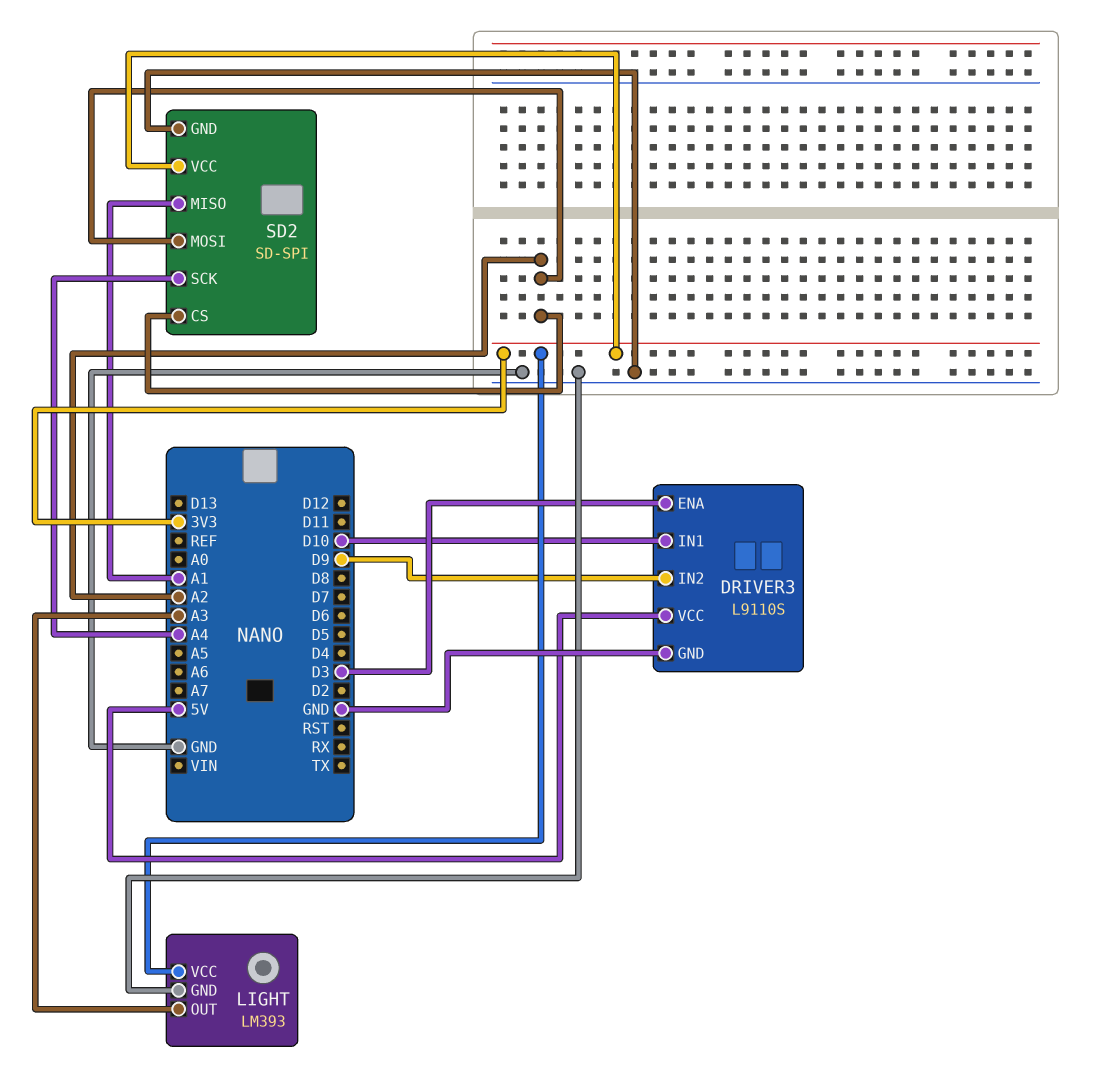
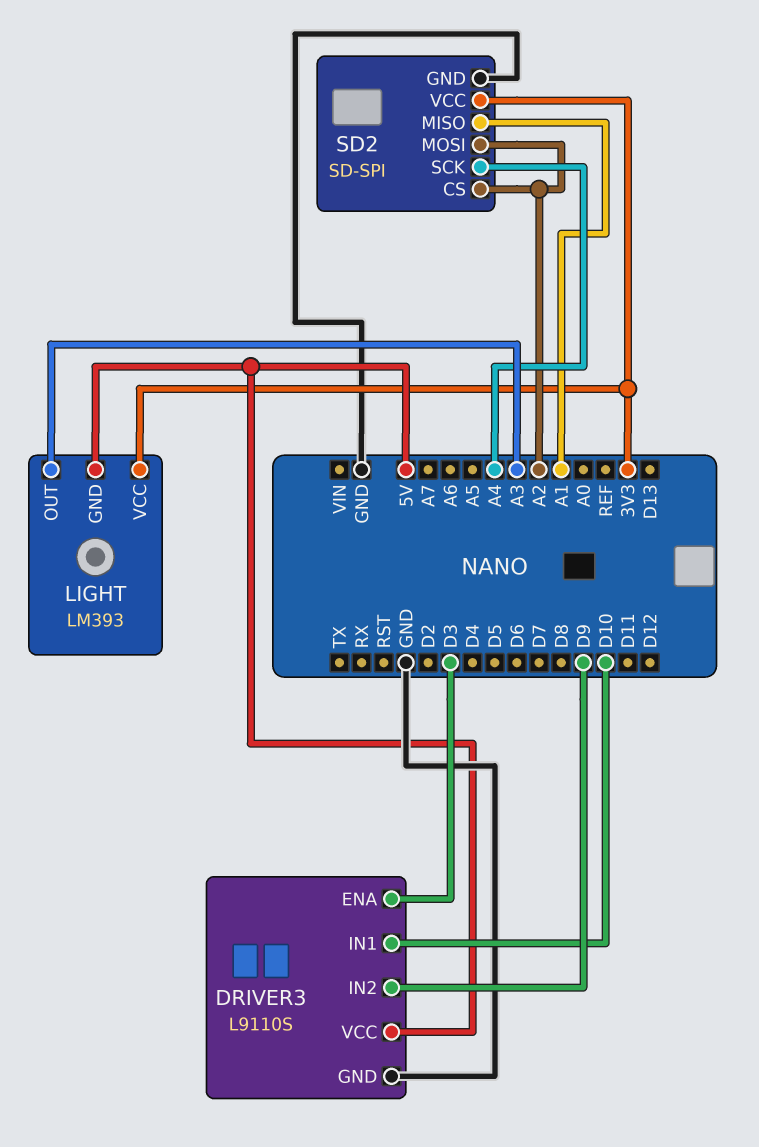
LIGHT pin GND: GND -> 5V

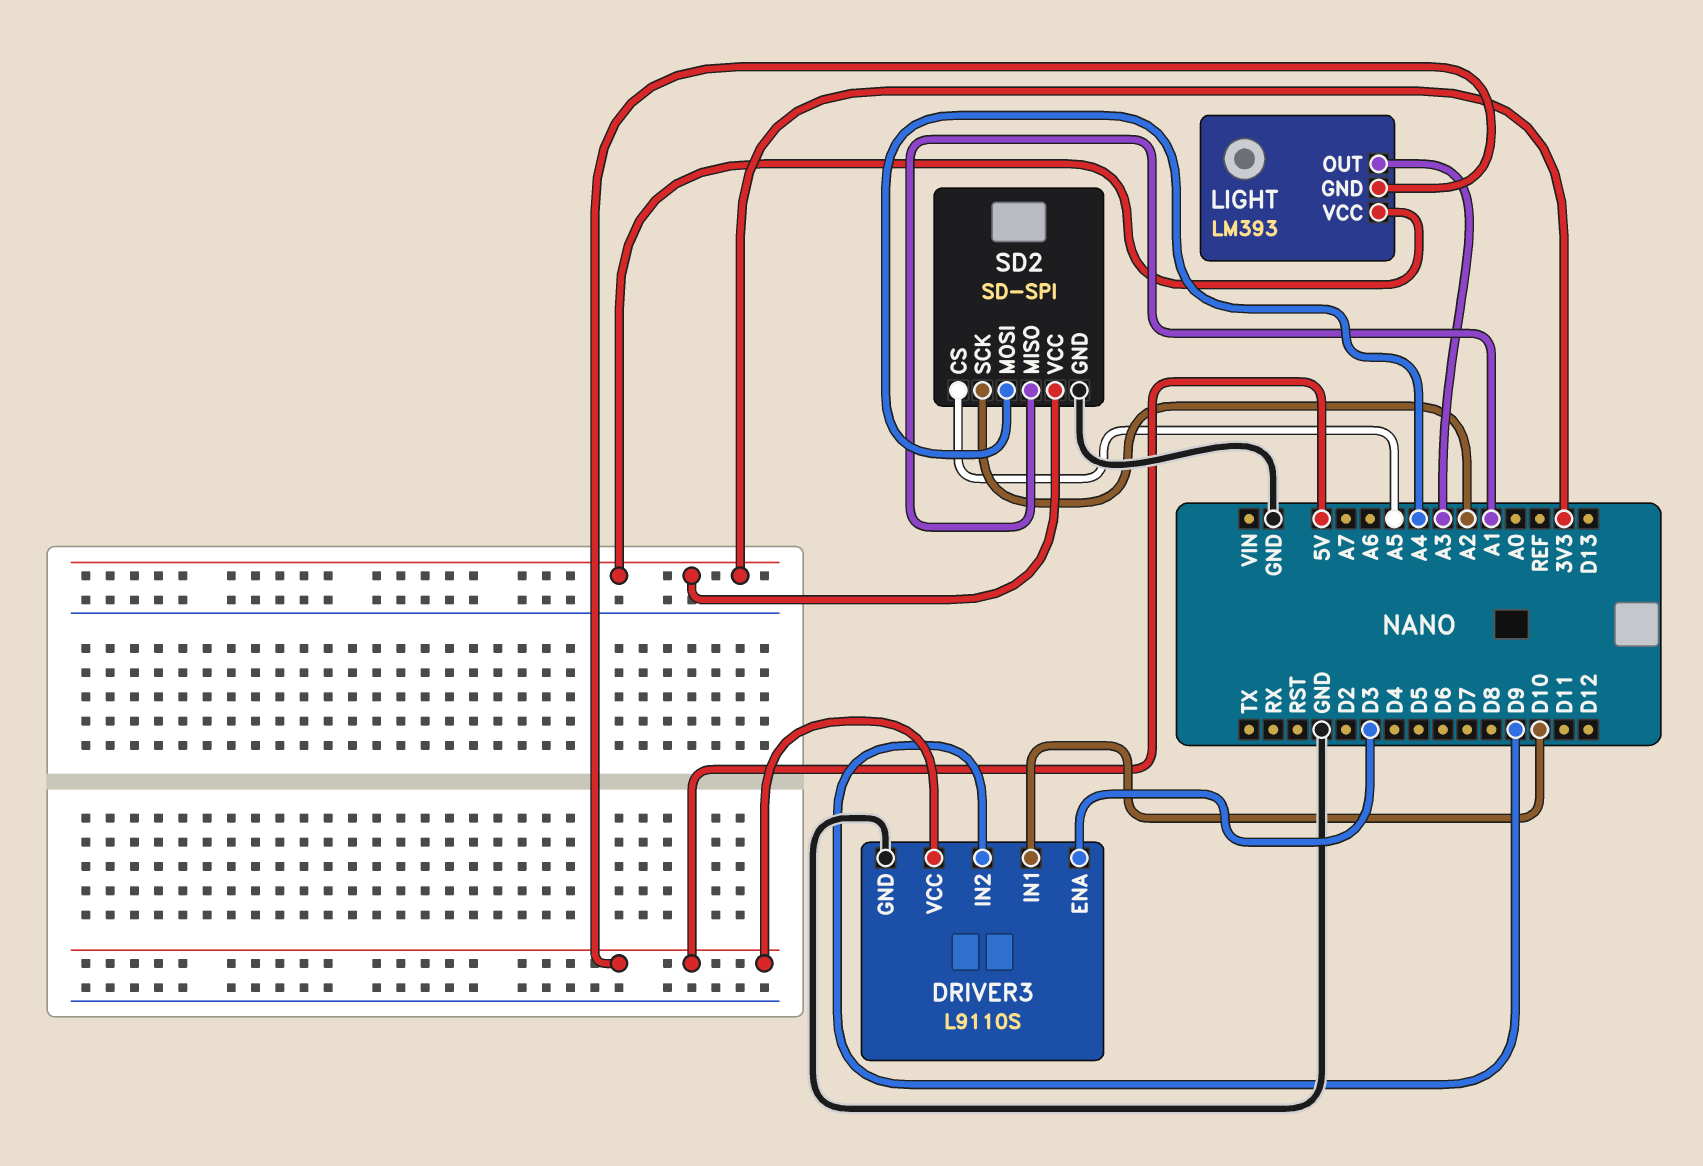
SD2 pin CS: A2 -> A5
SD2 pin MOSI: A2 -> A4
SD2 pin SCK: A4 -> A2

